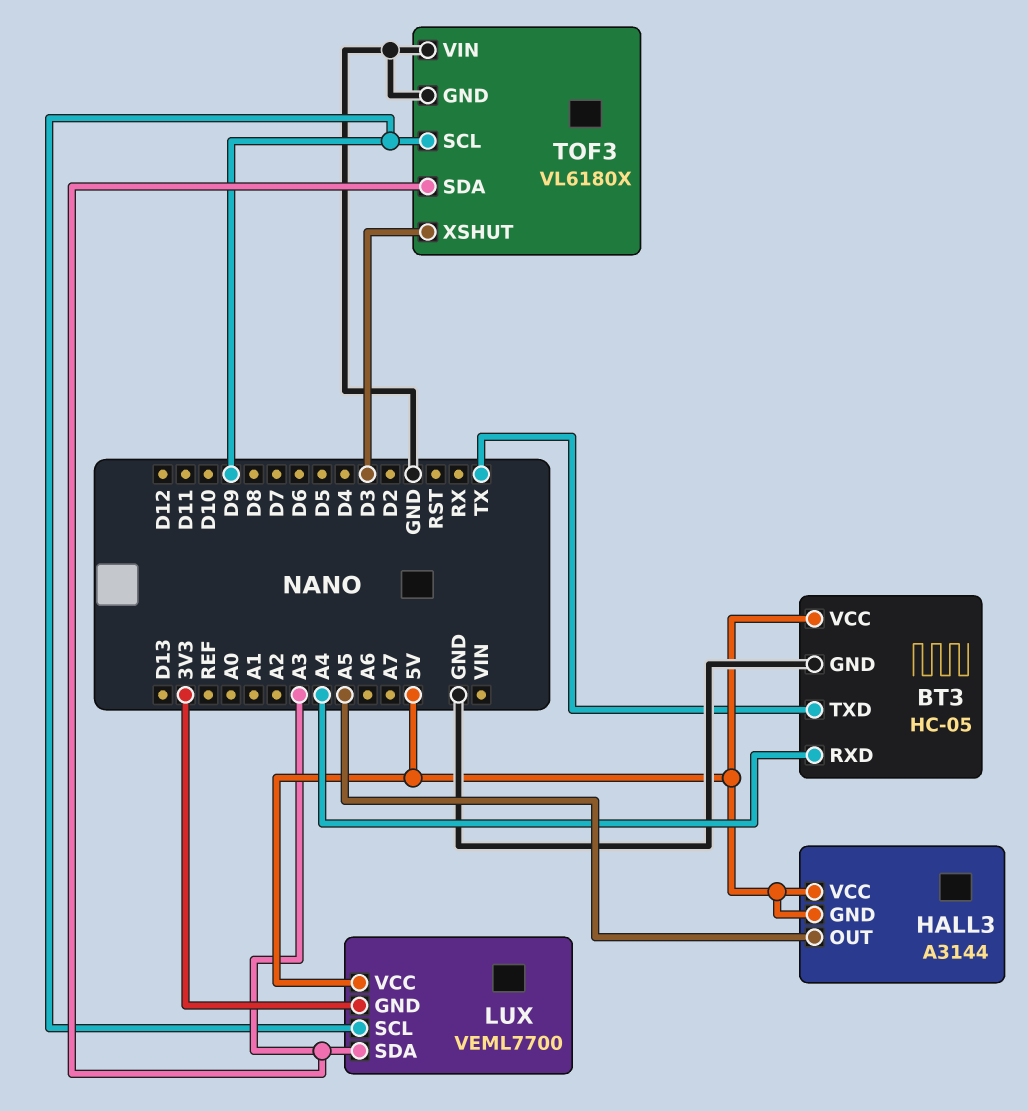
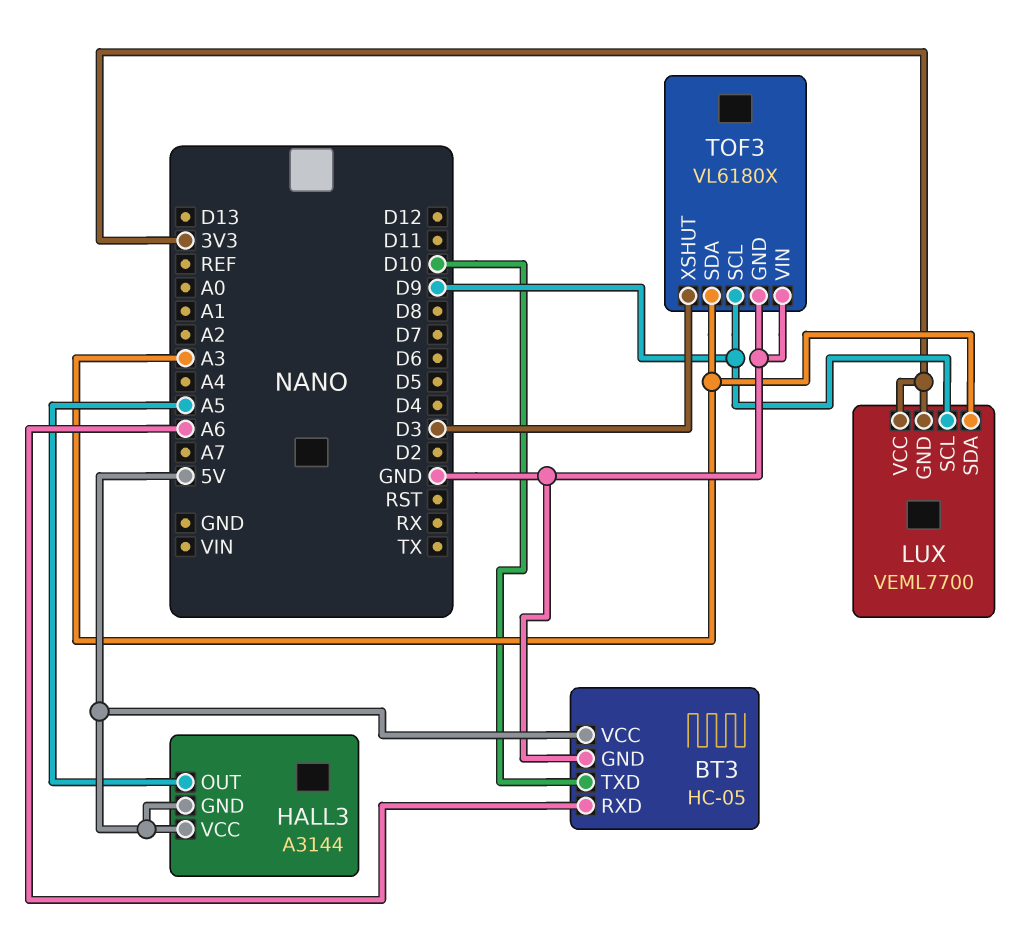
BT3 pin RXD: A4 -> A6
BT3 pin TXD: TX -> D10
LUX pin VCC: 5V -> 3V3

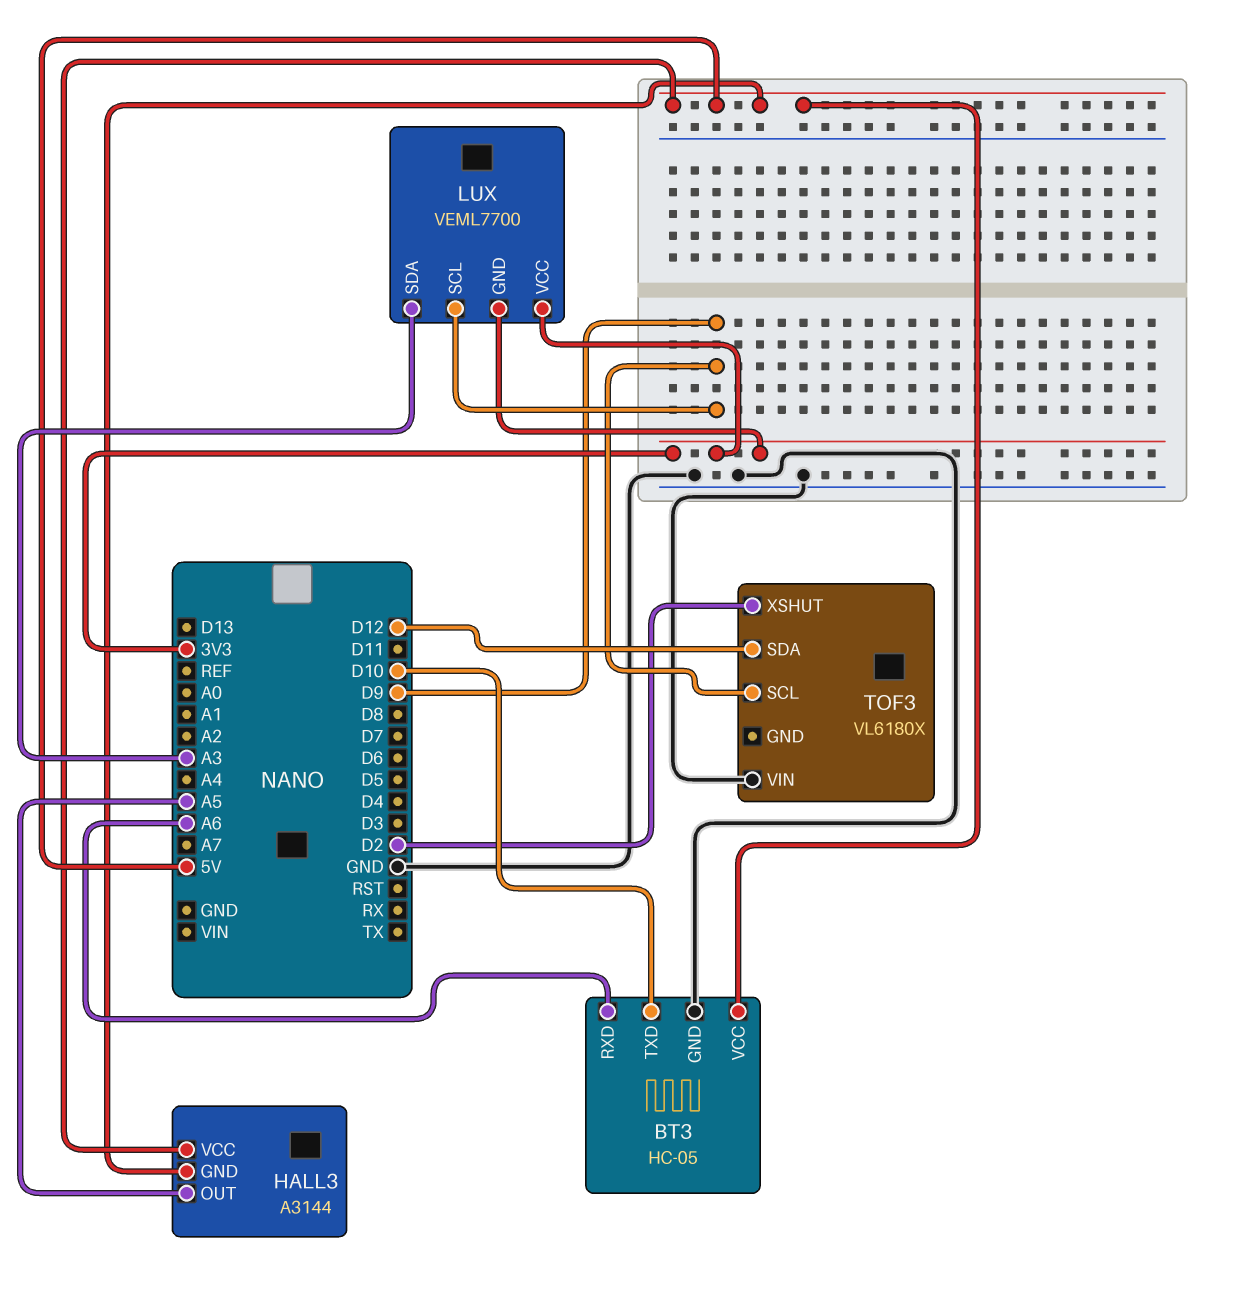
TOF3 pin GND: GND -> none
TOF3 pin SDA: A3 -> D12
TOF3 pin XSHUT: D3 -> D2

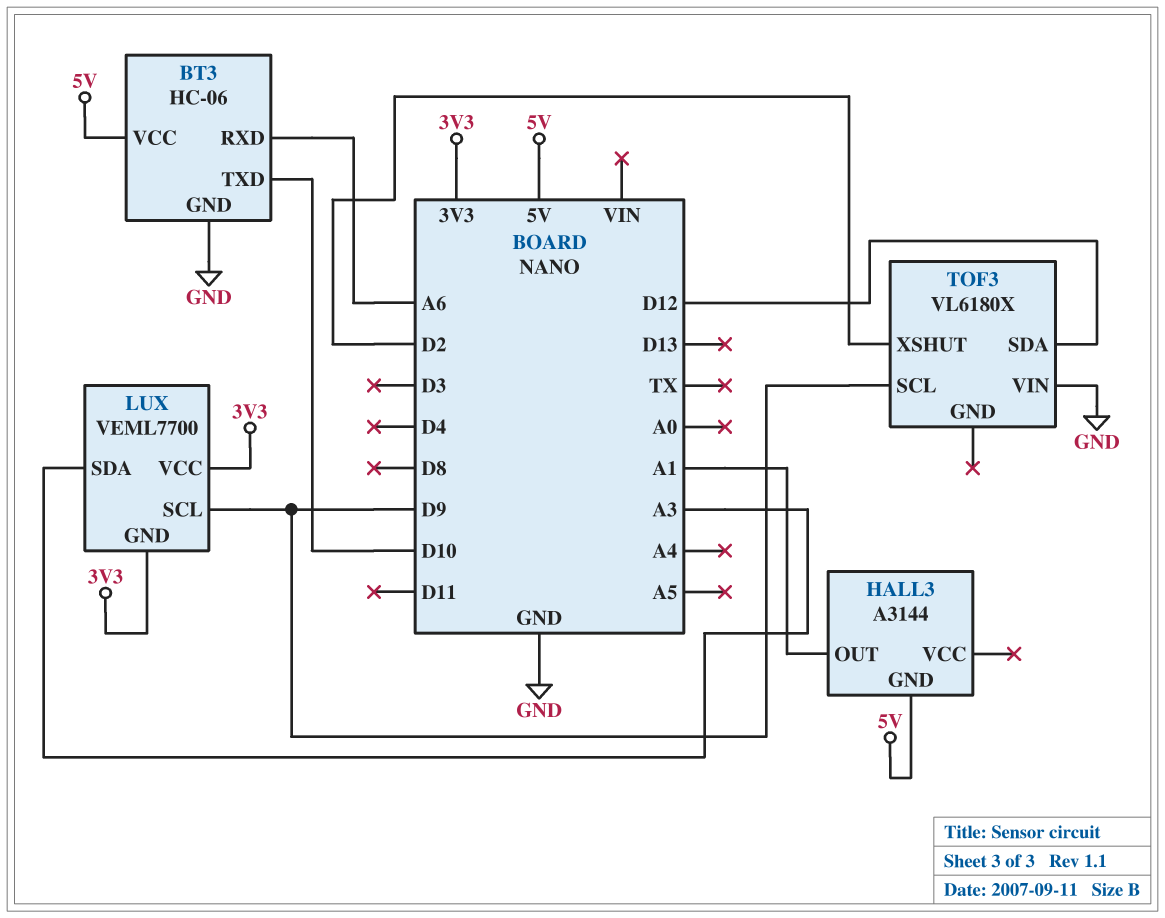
BT3: HC-05 -> HC-06
HALL3 pin OUT: A5 -> A1
HALL3 pin VCC: 5V -> none

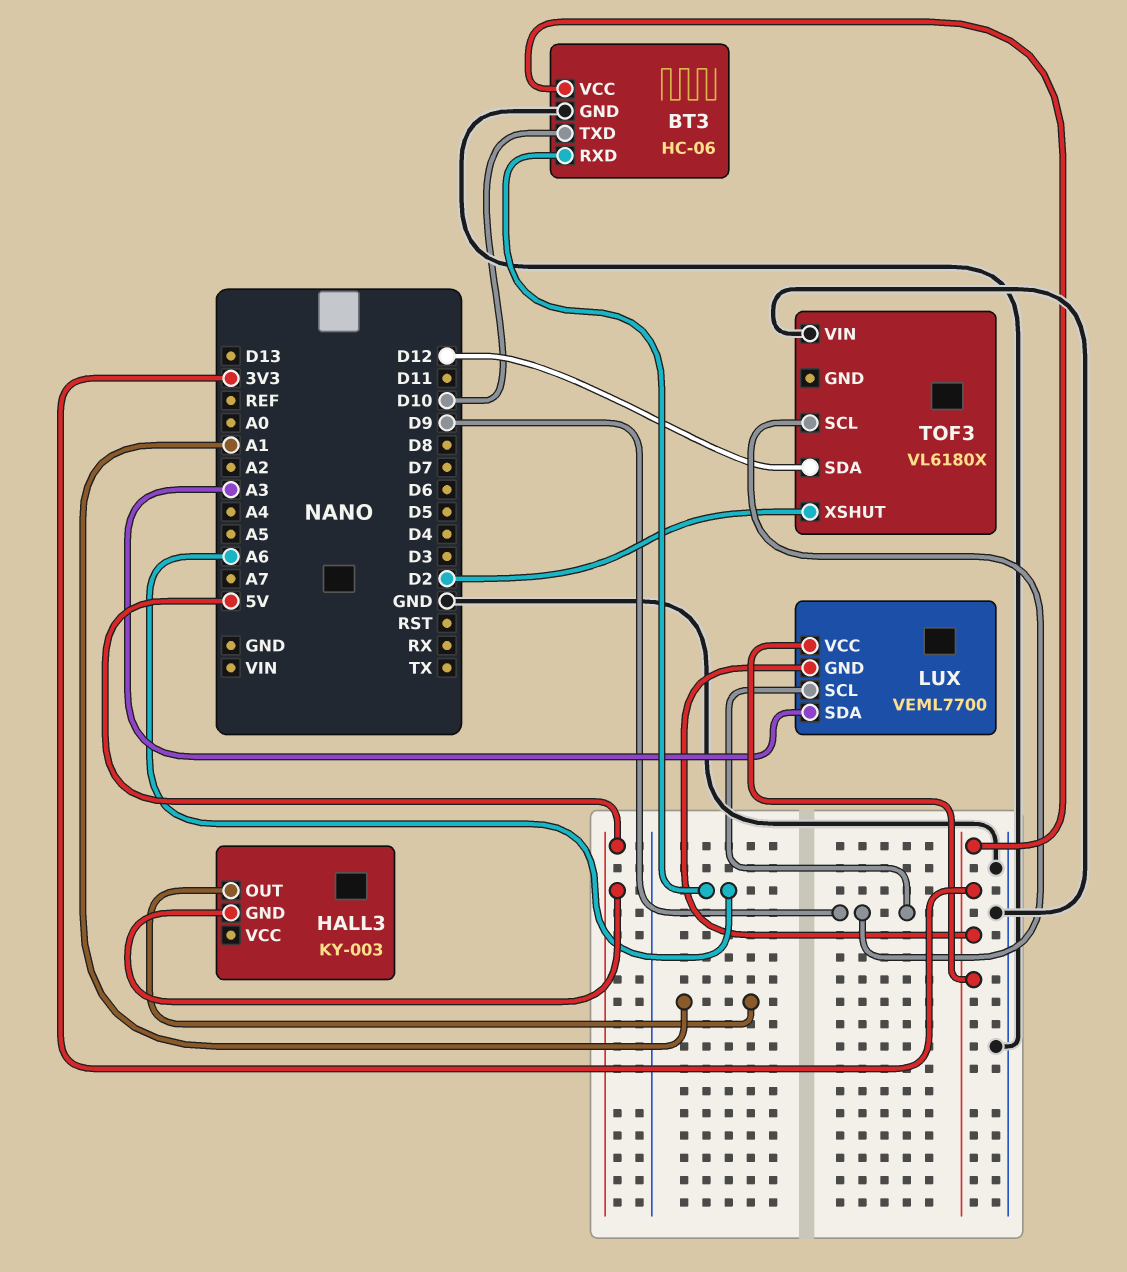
BT3 pin VCC: 5V -> 3V3
HALL3: A3144 -> KY-003

